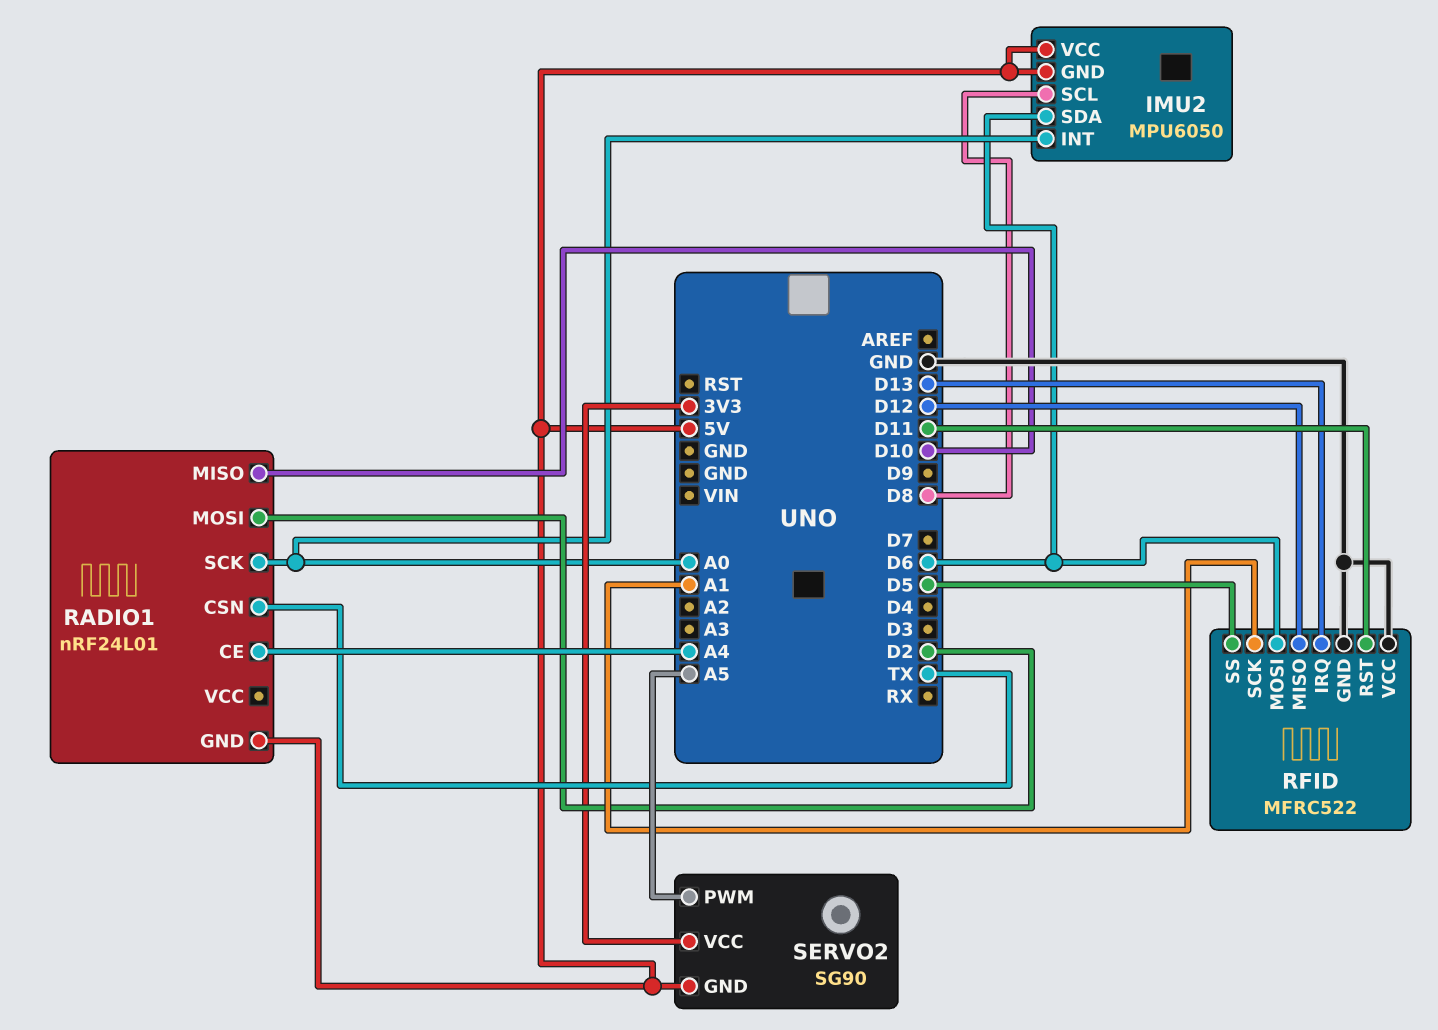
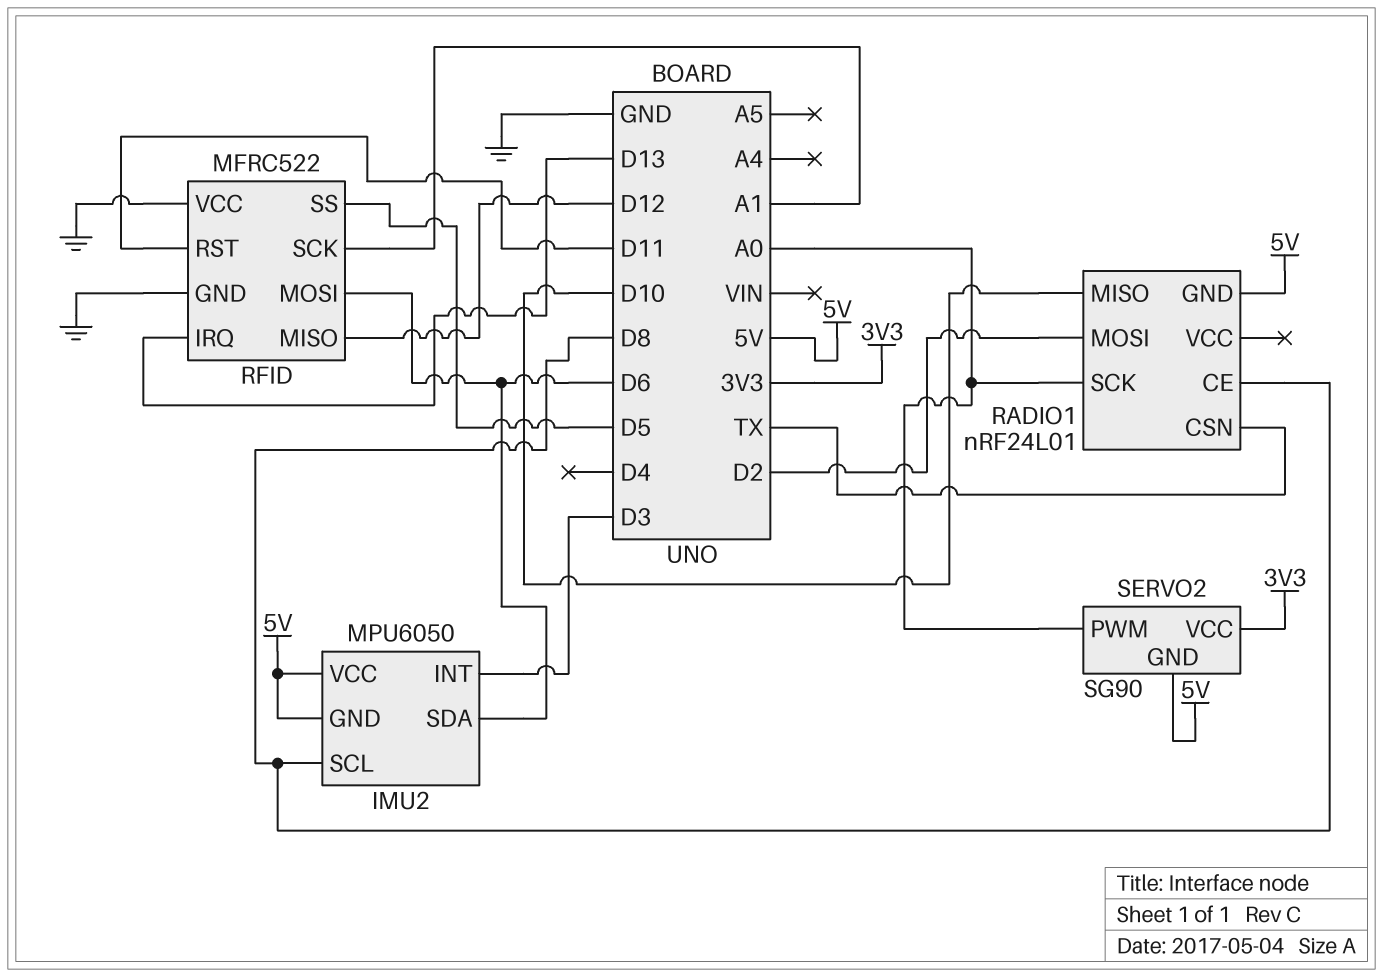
IMU2 pin INT: A0 -> D3
RADIO1 pin CE: A4 -> D8
SERVO2 pin PWM: A5 -> A0

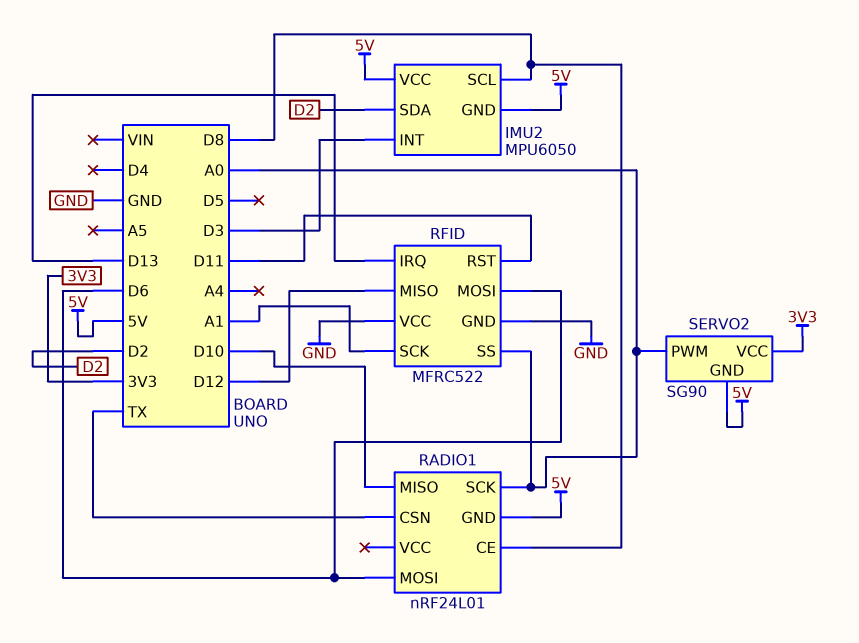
IMU2 pin SDA: D6 -> D2
RADIO1 pin MOSI: D2 -> D6
RFID pin SS: D5 -> A0

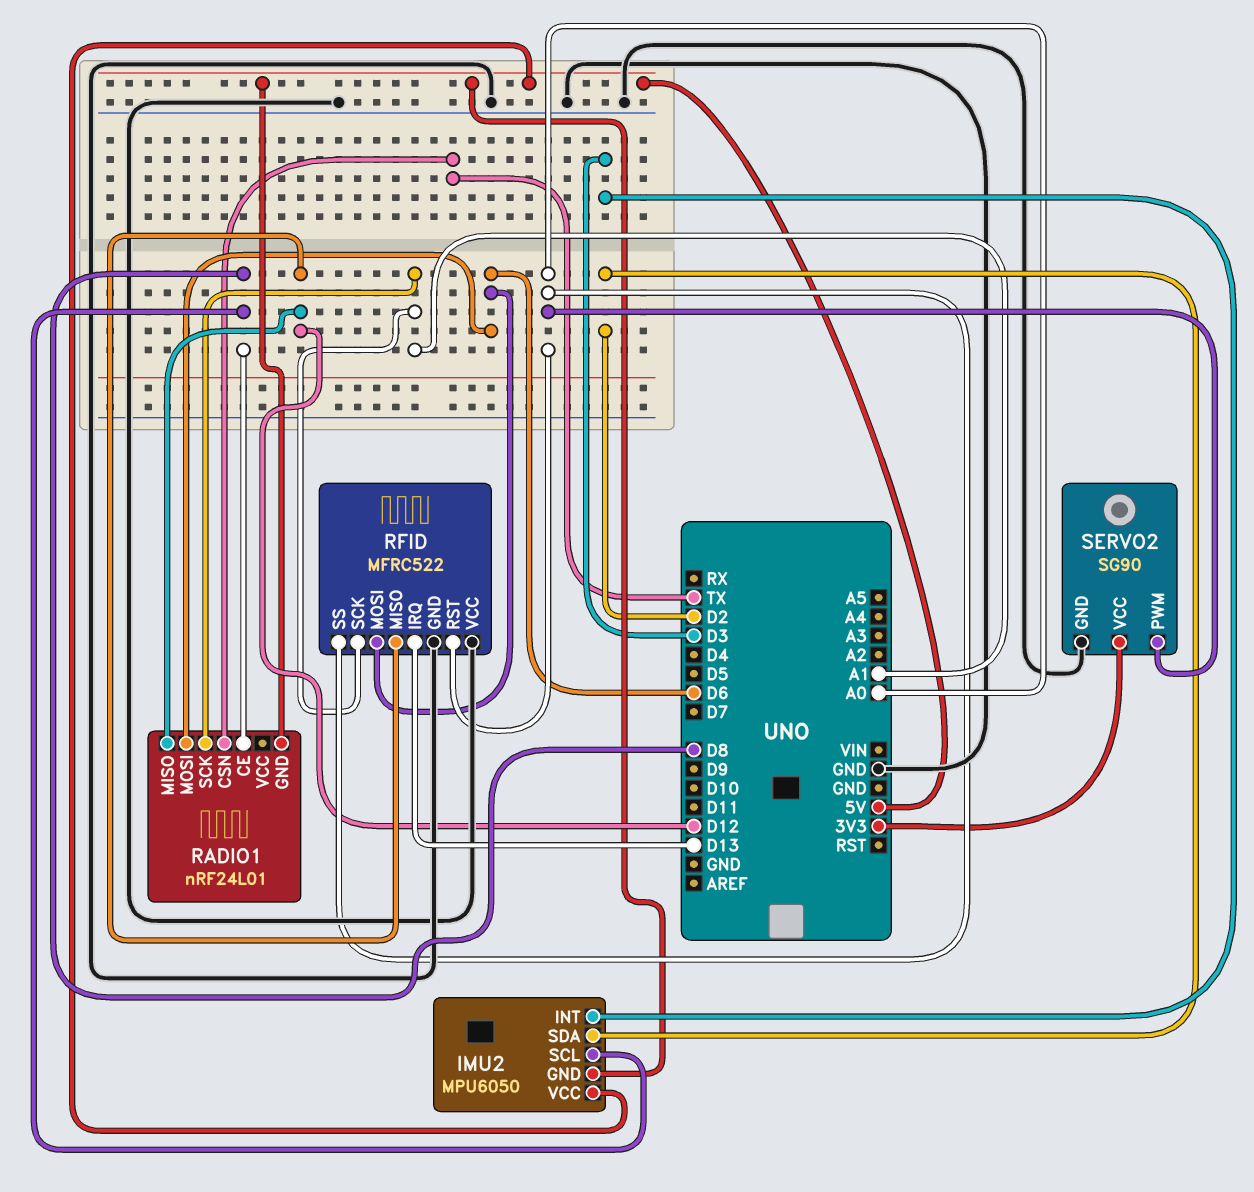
RADIO1 pin MISO: D10 -> D12
RADIO1 pin SCK: A0 -> A1
RFID pin RST: D11 -> A0
SERVO2 pin GND: 5V -> GND

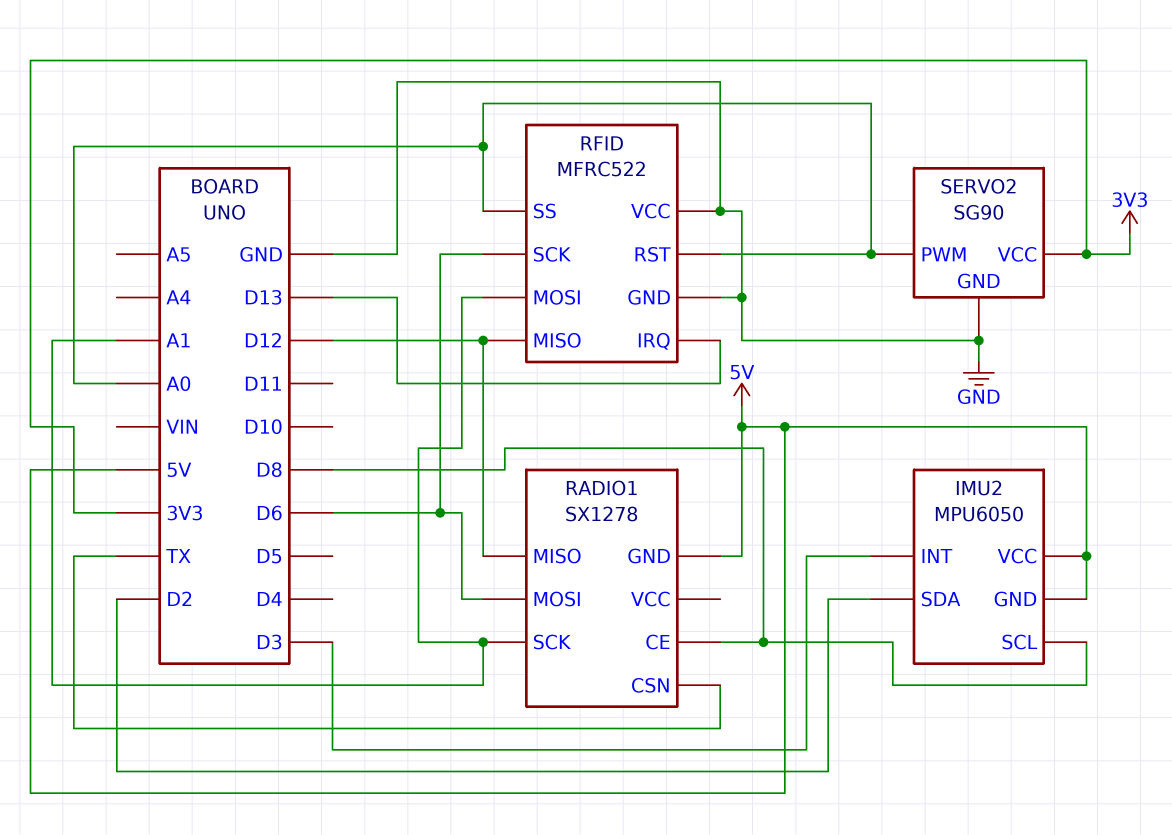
RADIO1: nRF24L01 -> SX1278
RFID pin MOSI: D6 -> A1
RFID pin SCK: A1 -> D6

